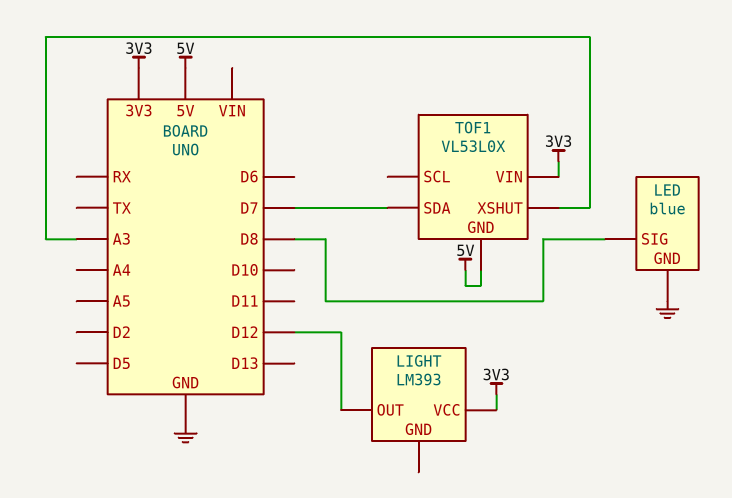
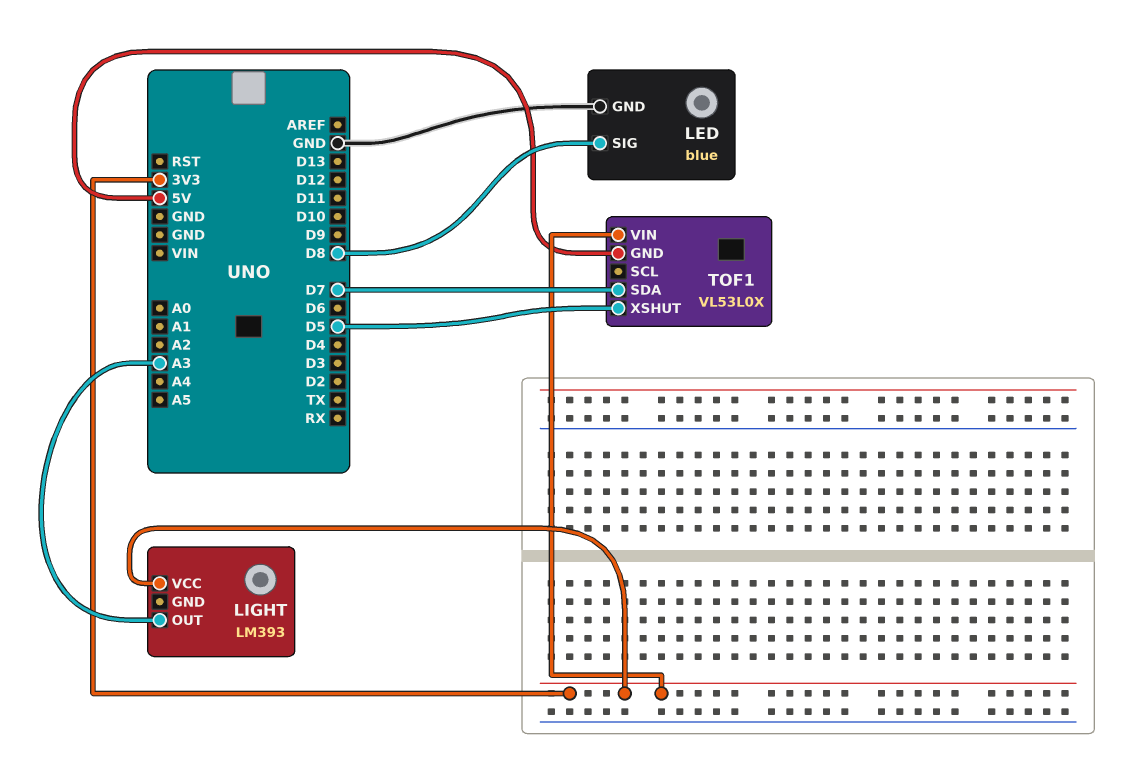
LIGHT pin OUT: D12 -> A3
TOF1 pin XSHUT: A3 -> D5

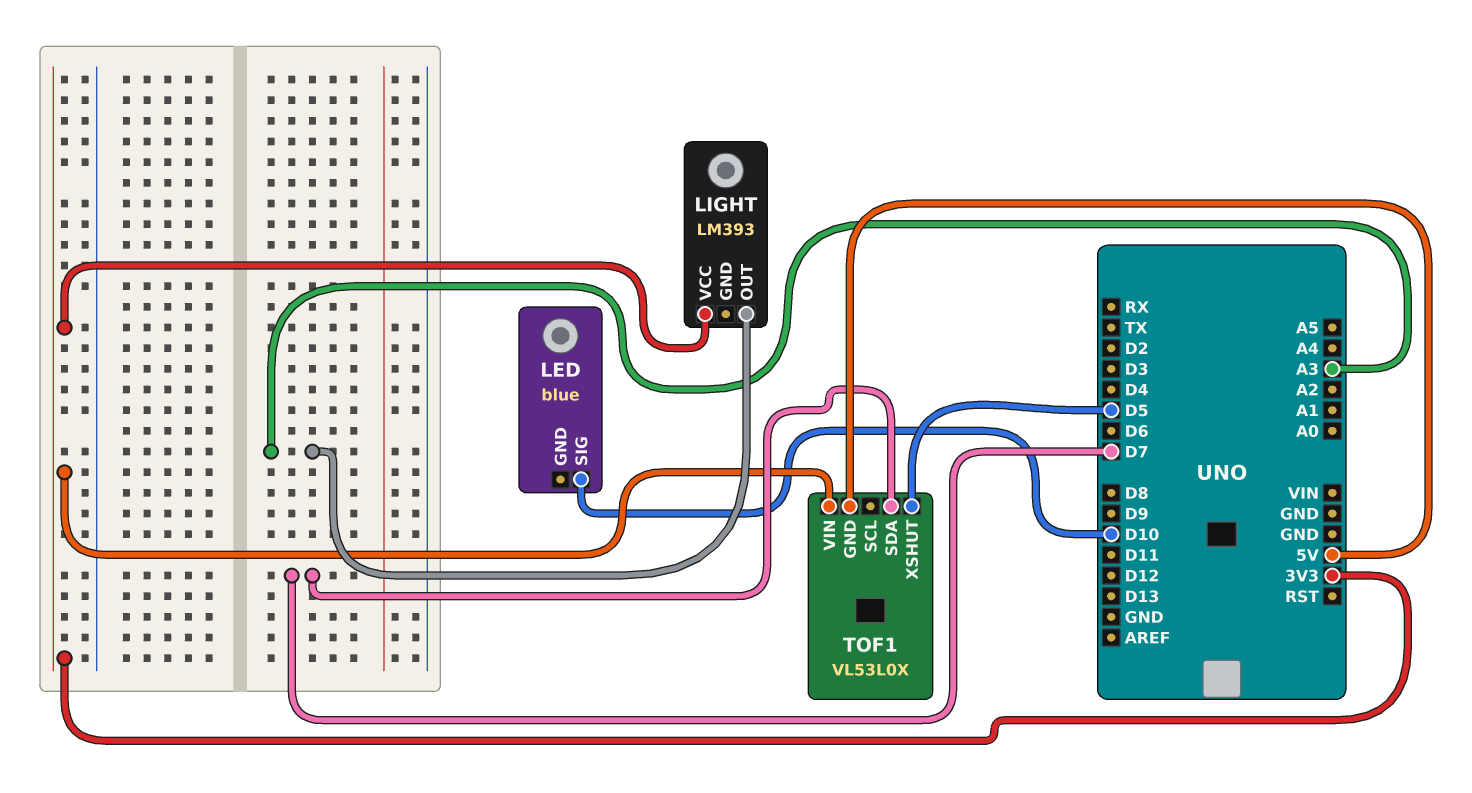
LED pin GND: GND -> none
LED pin SIG: D8 -> D10

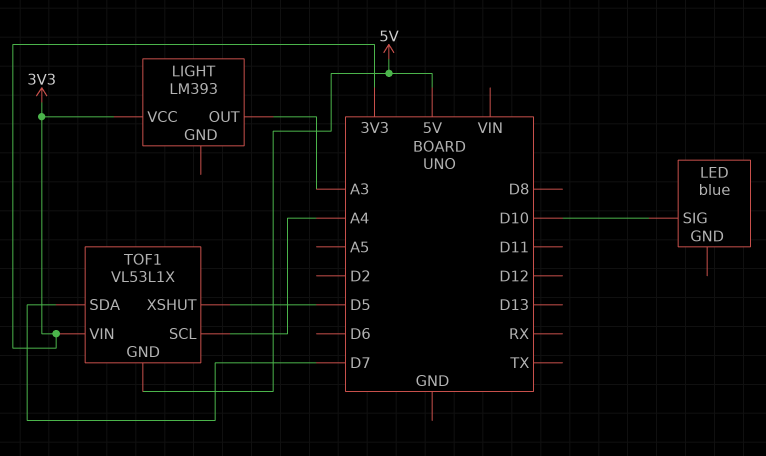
TOF1: VL53L0X -> VL53L1X
TOF1 pin SCL: none -> A4

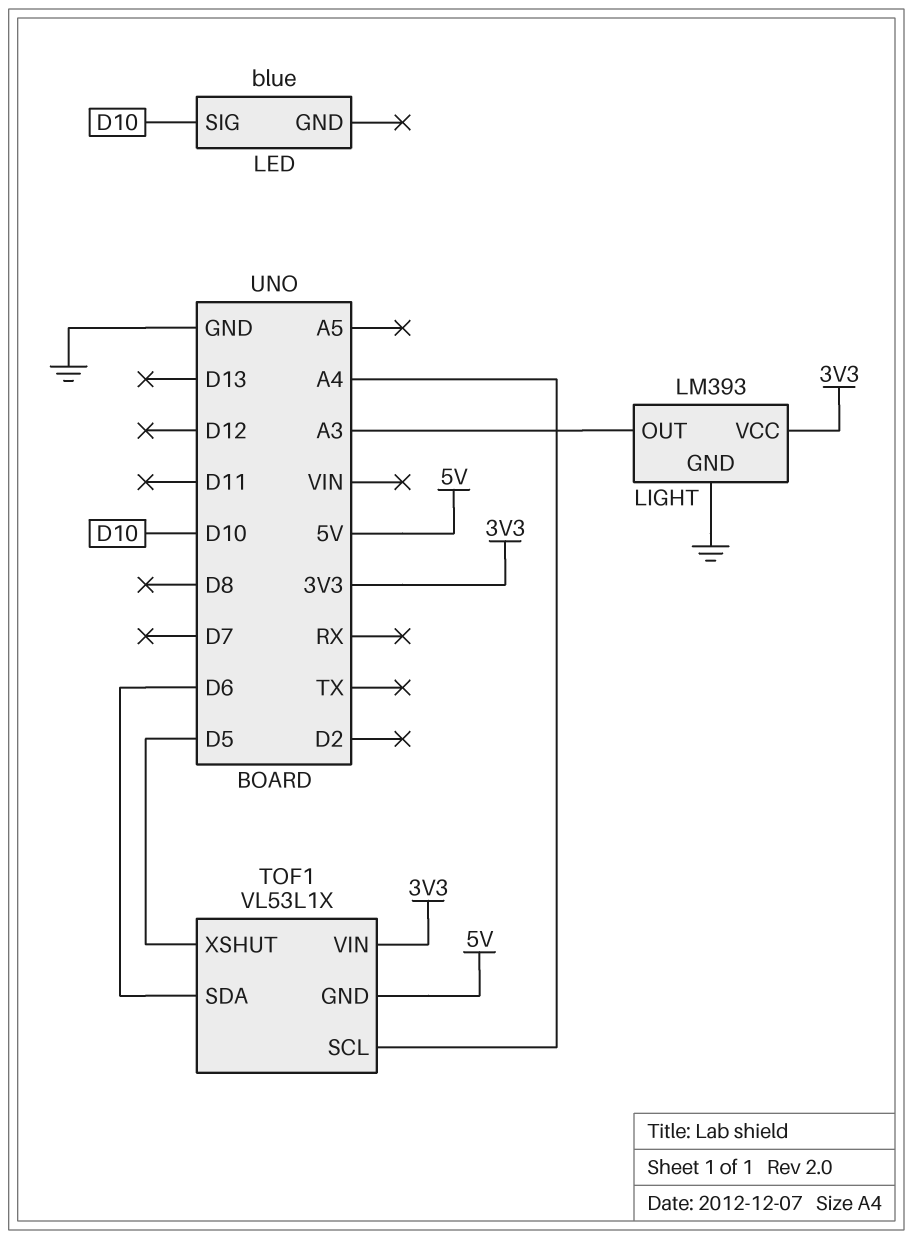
LIGHT pin GND: none -> GND
TOF1 pin SDA: D7 -> D6

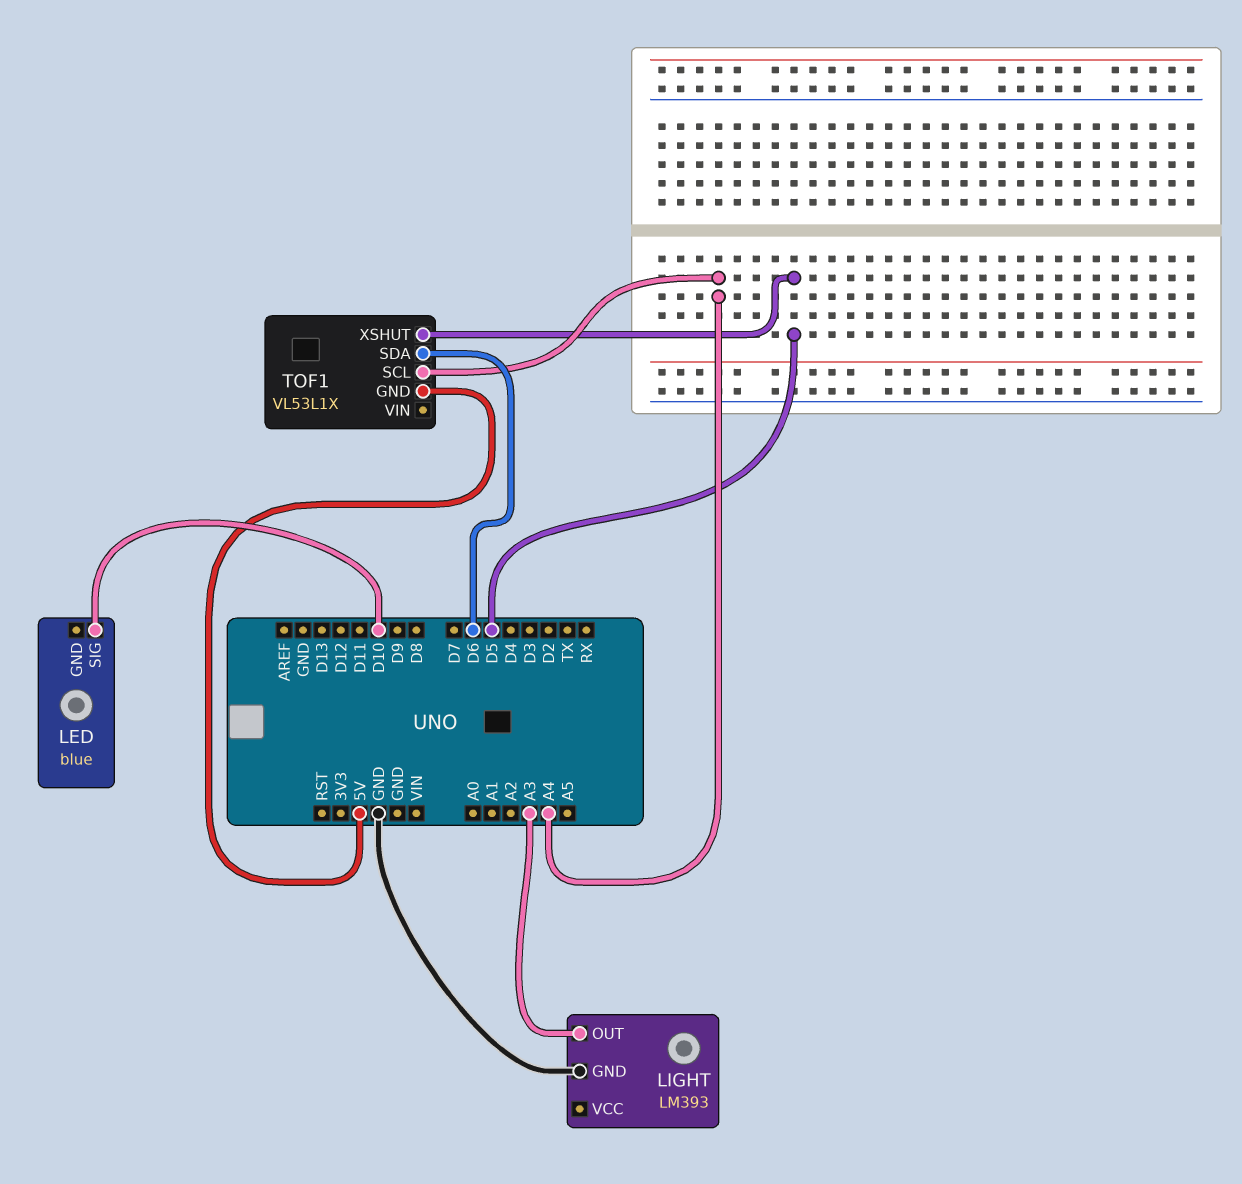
LIGHT pin VCC: 3V3 -> none
TOF1 pin VIN: 3V3 -> none

